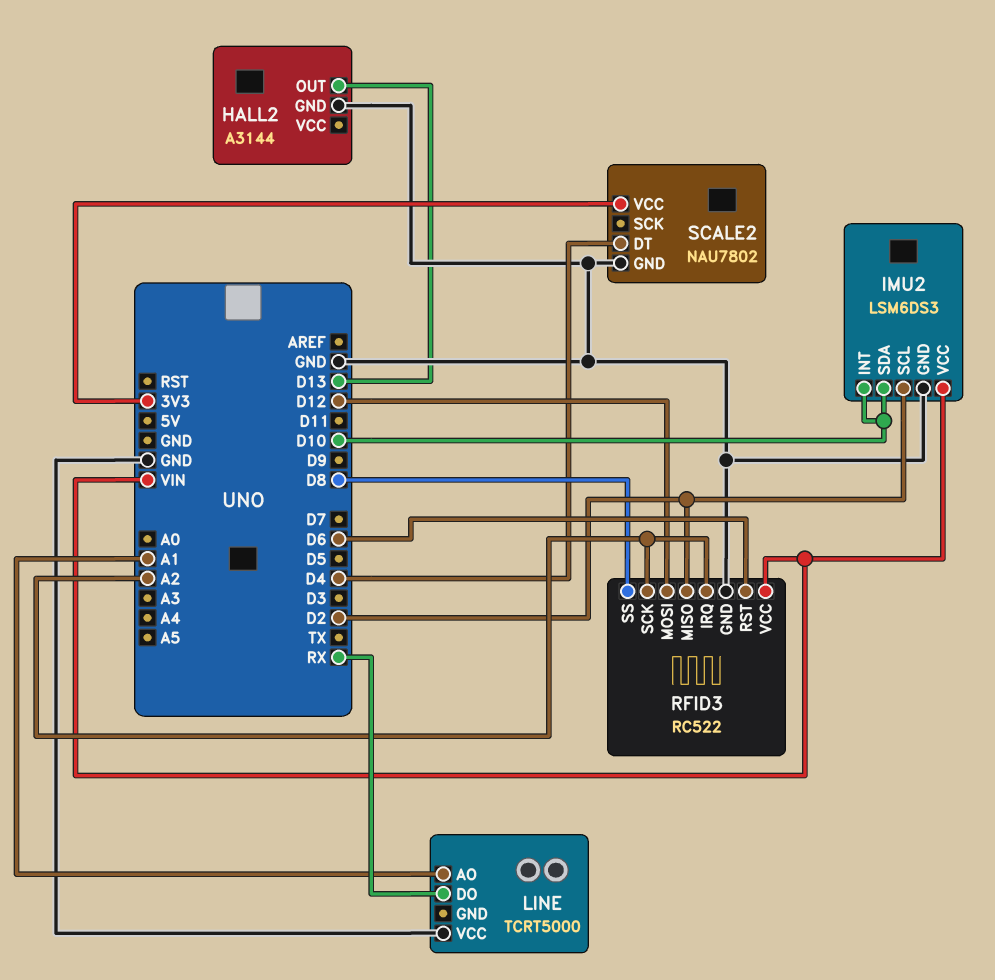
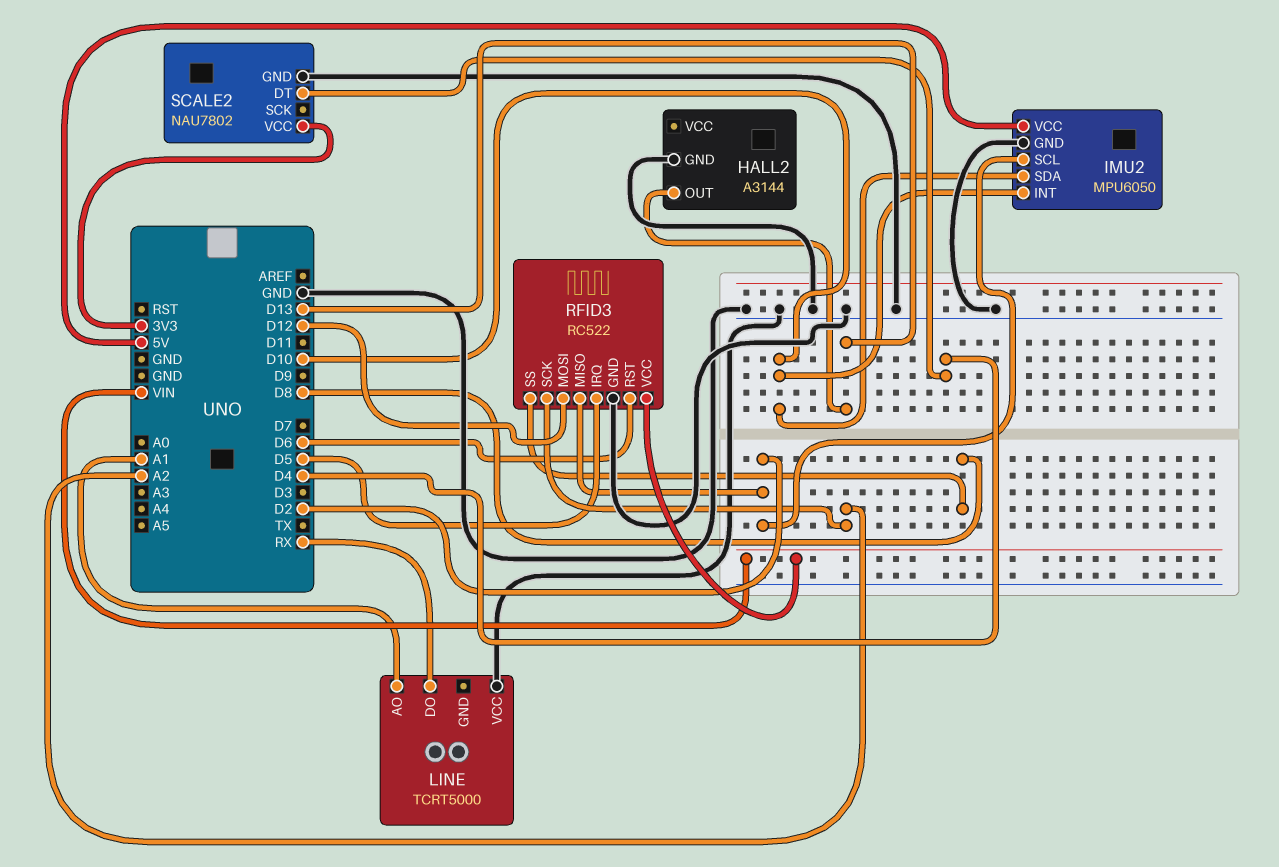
IMU2: LSM6DS3 -> MPU6050
IMU2 pin VCC: VIN -> 5V
RFID3 pin IRQ: A2 -> D5

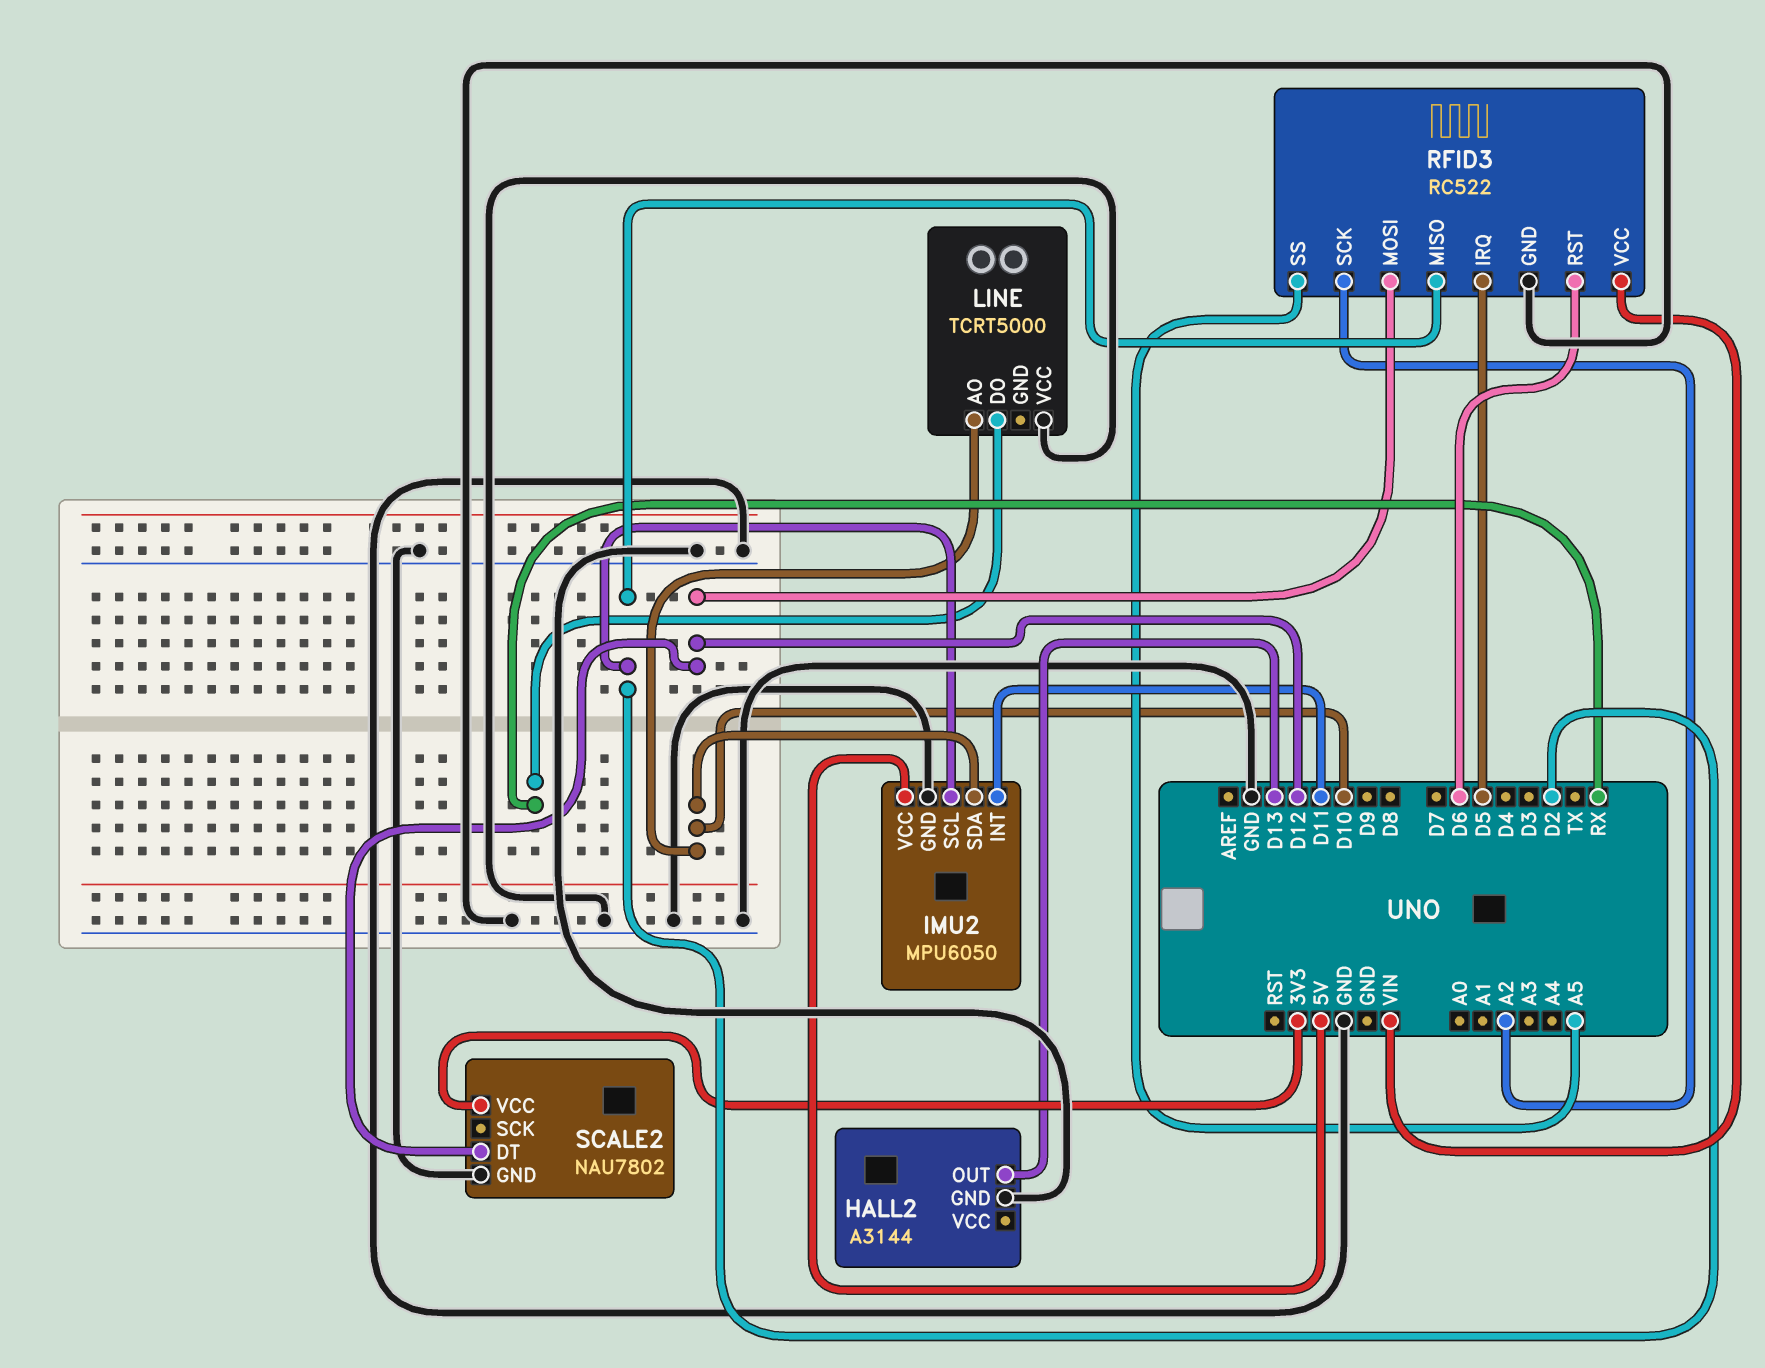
IMU2 pin INT: D10 -> D11
LINE pin AO: A1 -> D10
RFID3 pin SS: D8 -> A5
SCALE2 pin DT: D4 -> D12

